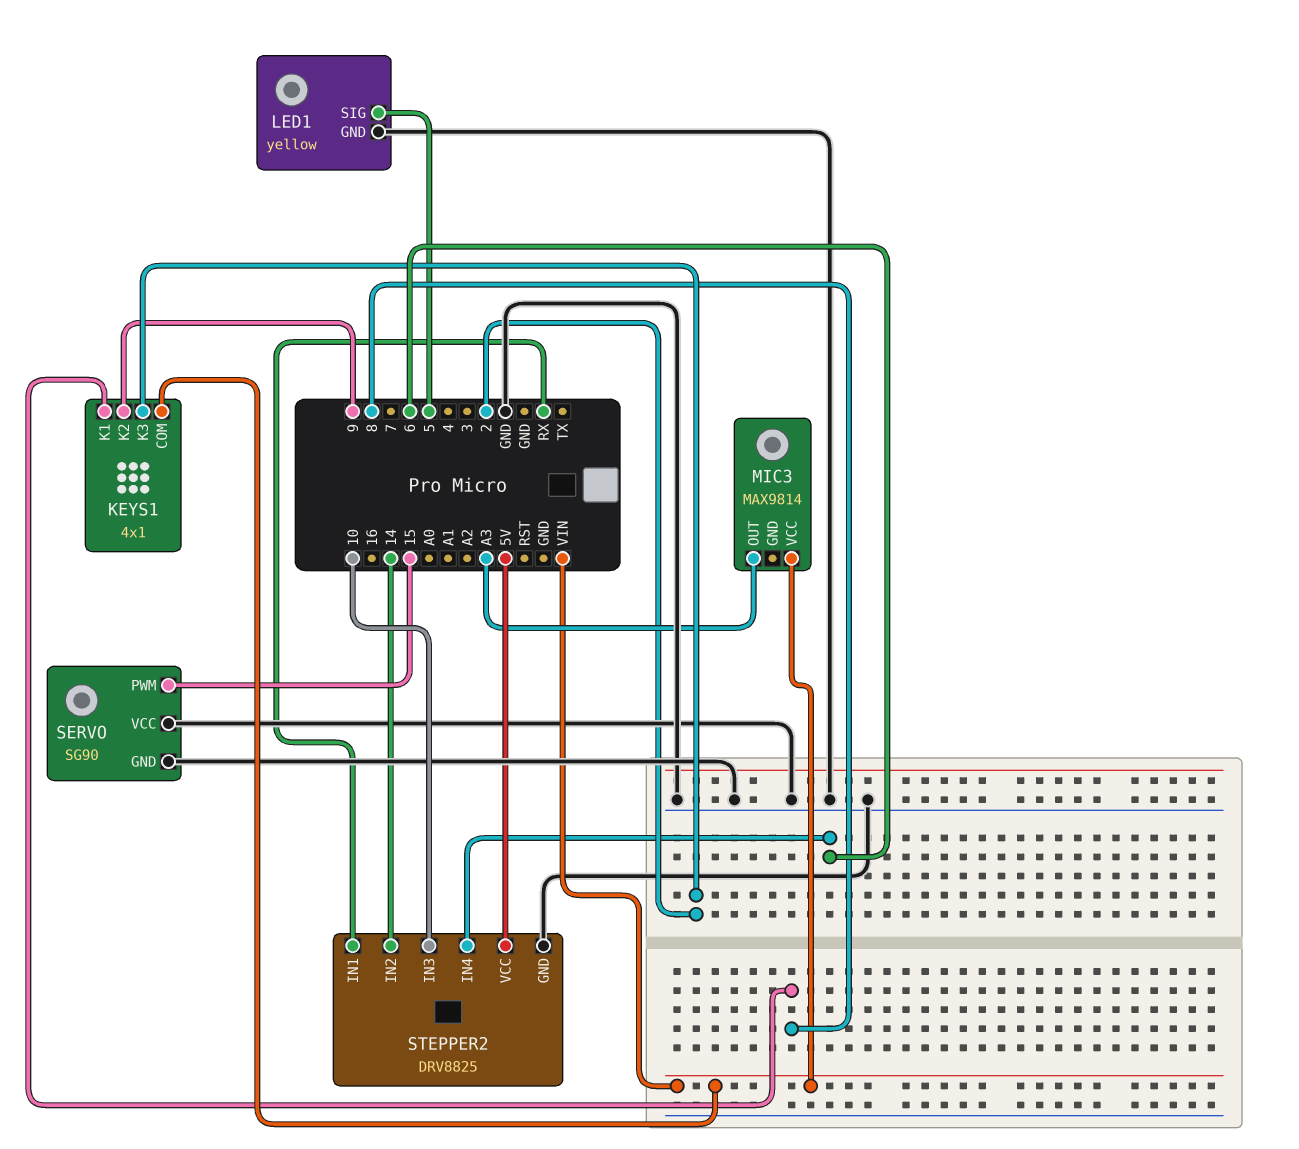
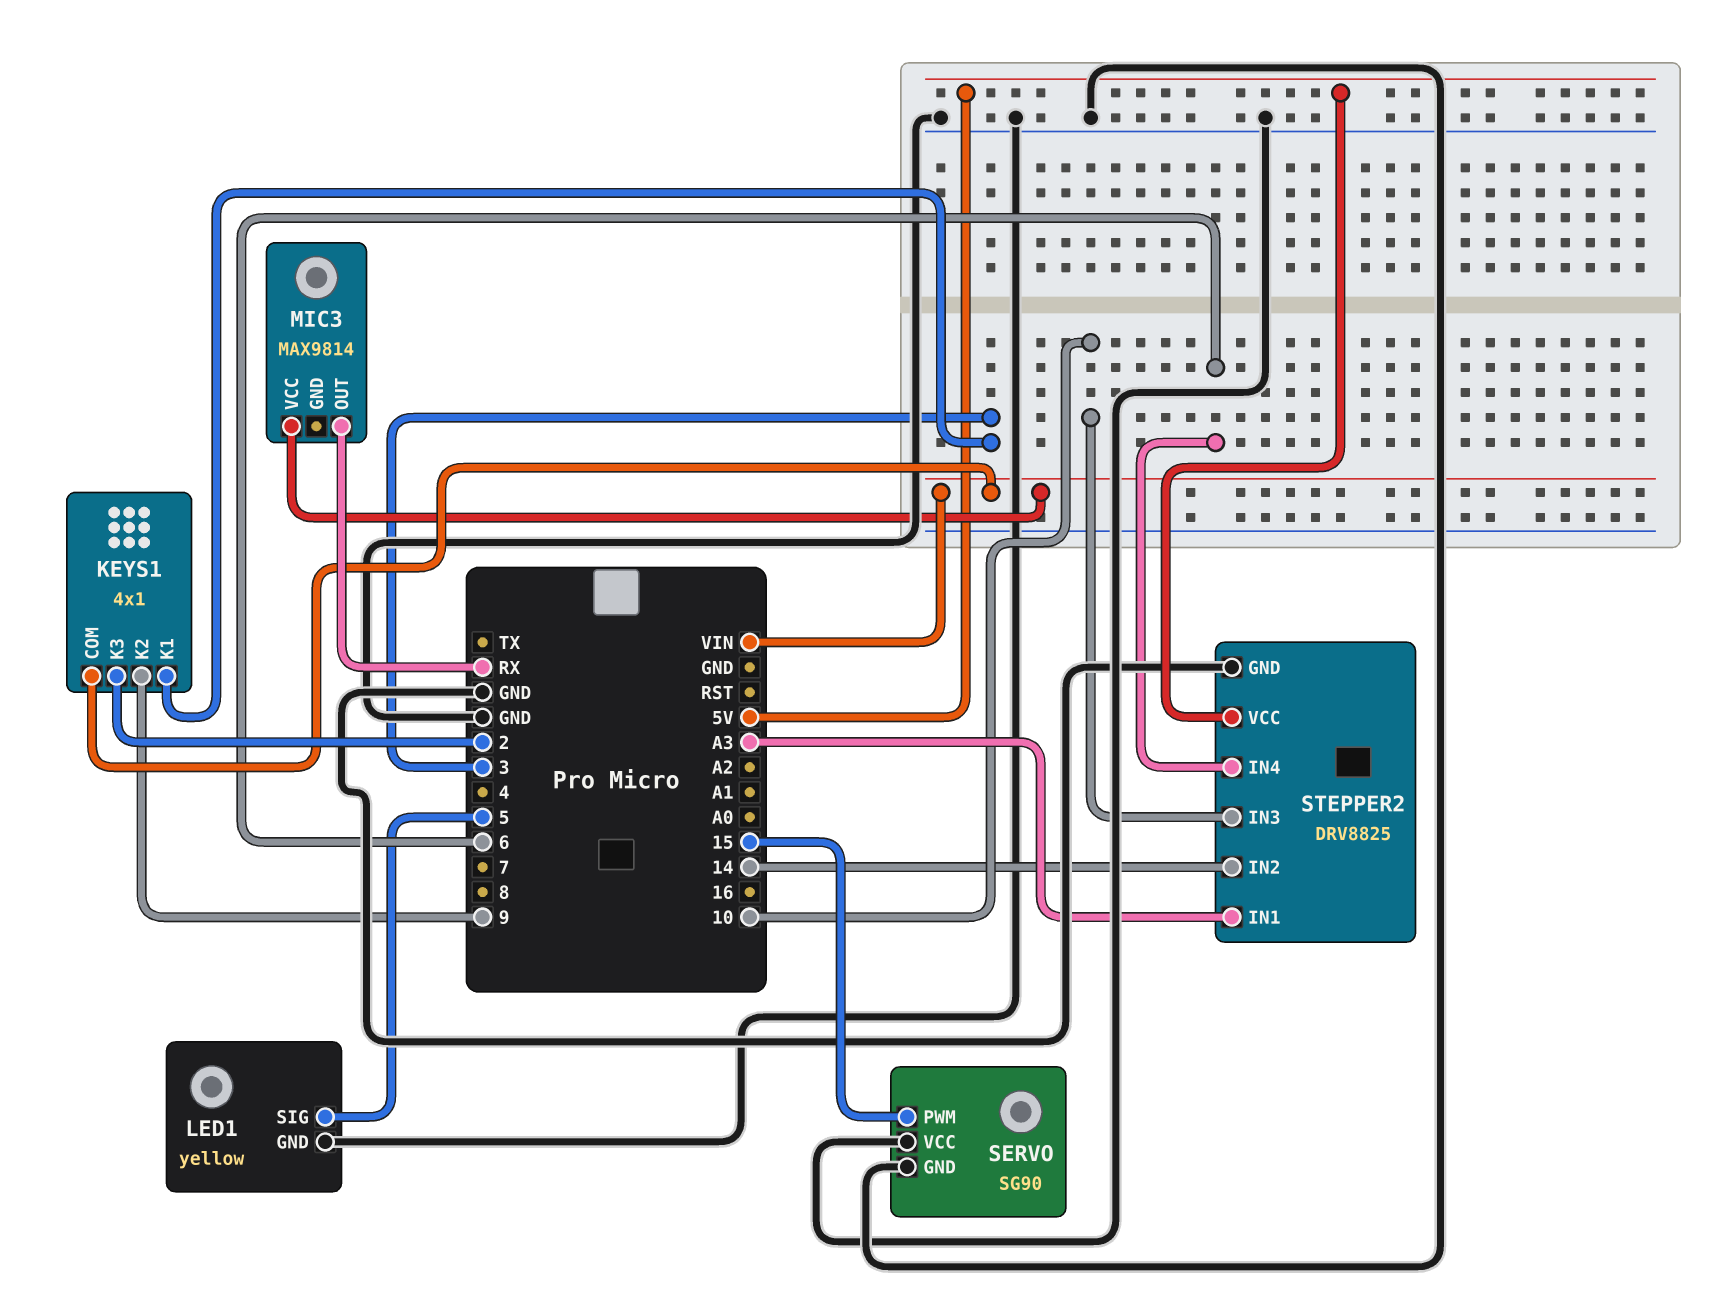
KEYS1 pin K1: 8 -> 3
MIC3 pin OUT: A3 -> RX
STEPPER2 pin IN1: RX -> A3

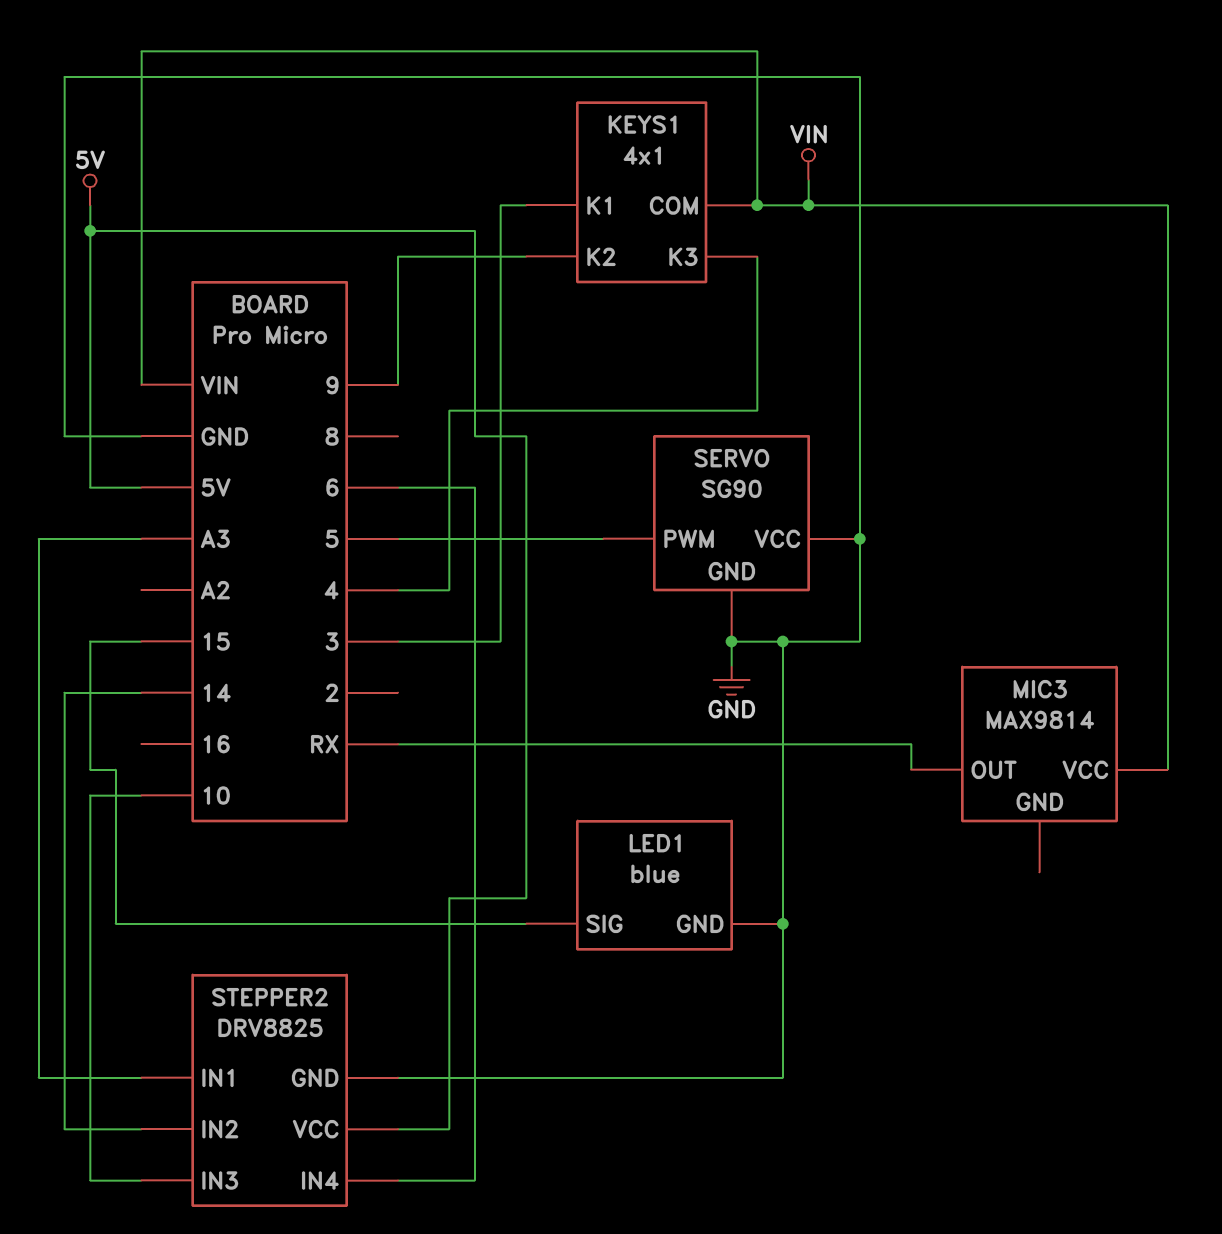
KEYS1 pin K3: 2 -> 4
LED1: yellow -> blue
LED1 pin SIG: 5 -> 15
SERVO pin PWM: 15 -> 5

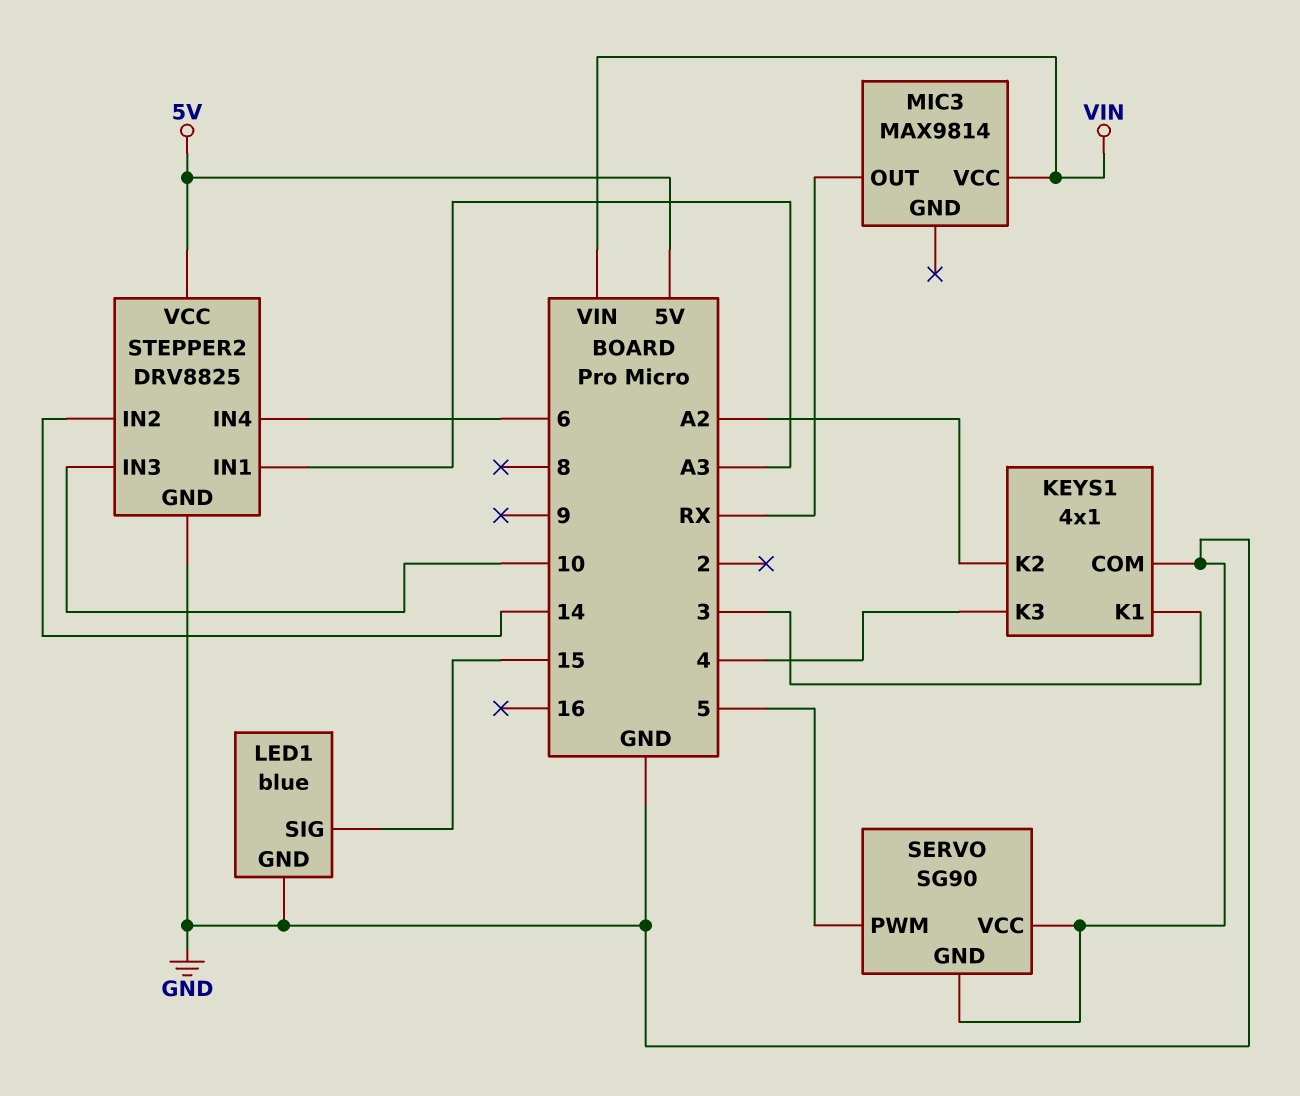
KEYS1 pin COM: VIN -> GND
KEYS1 pin K2: 9 -> A2

